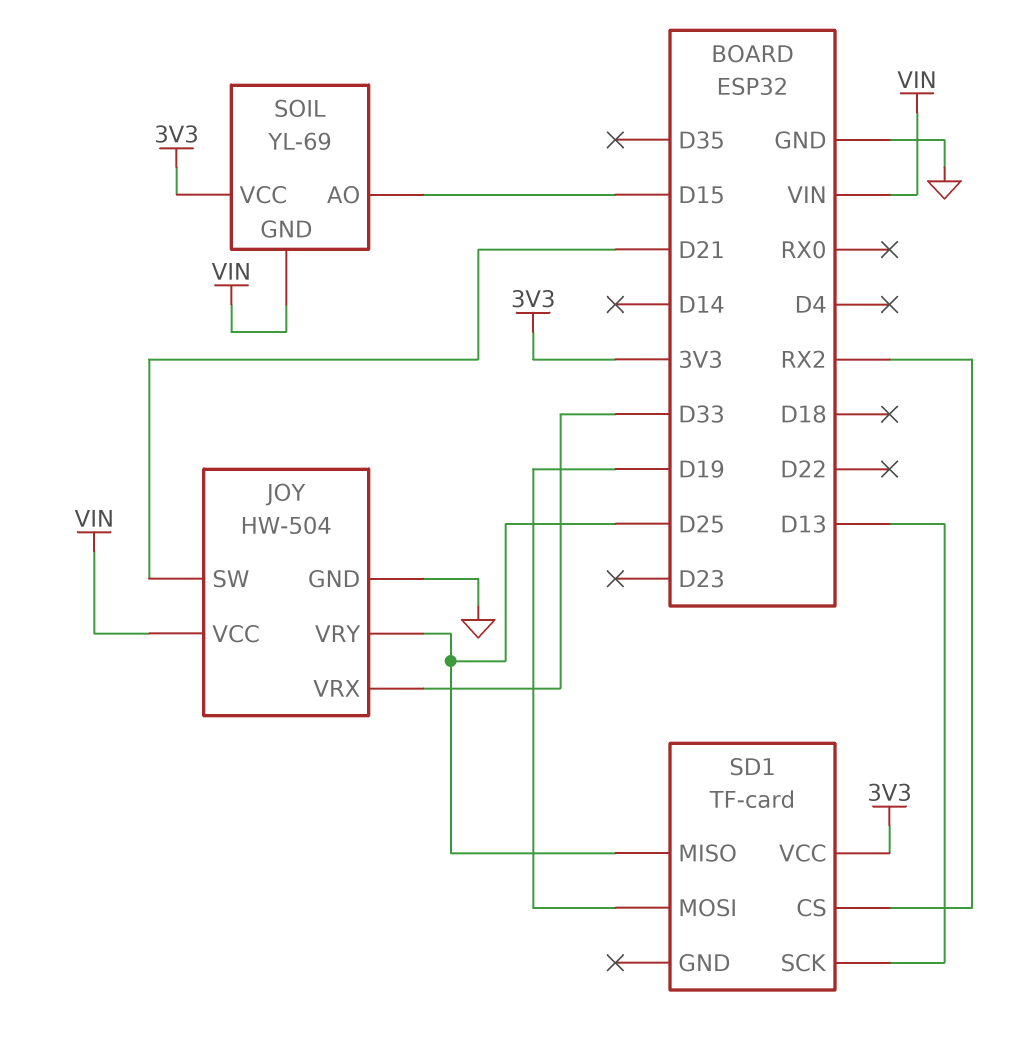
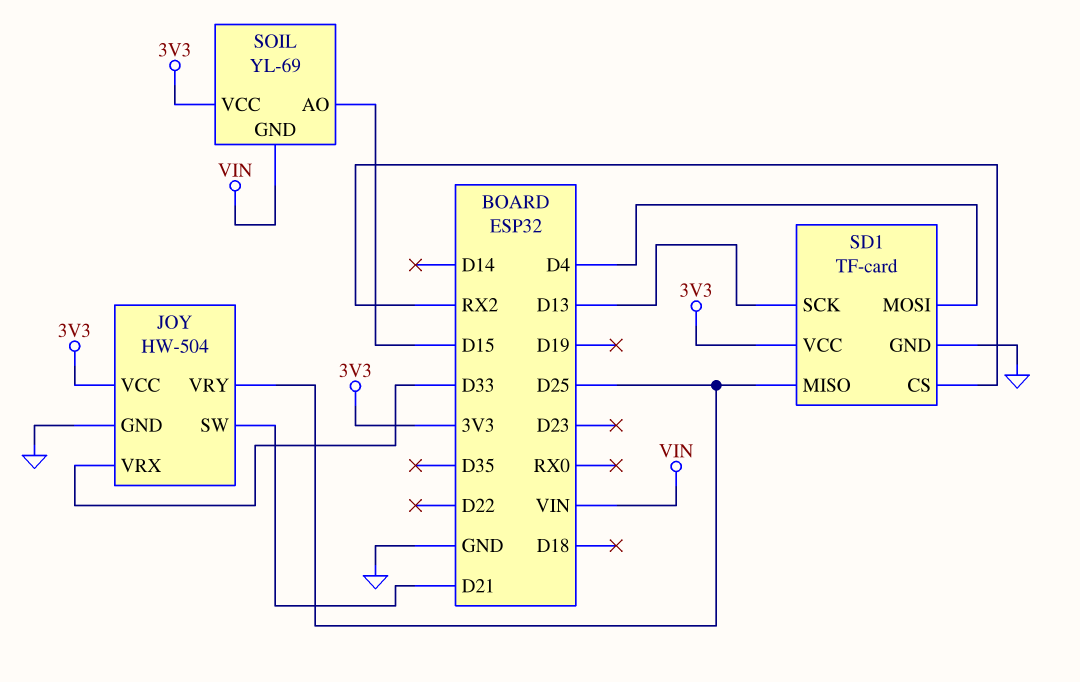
JOY pin VCC: VIN -> 3V3
SD1 pin GND: none -> GND
SD1 pin MOSI: D19 -> D4

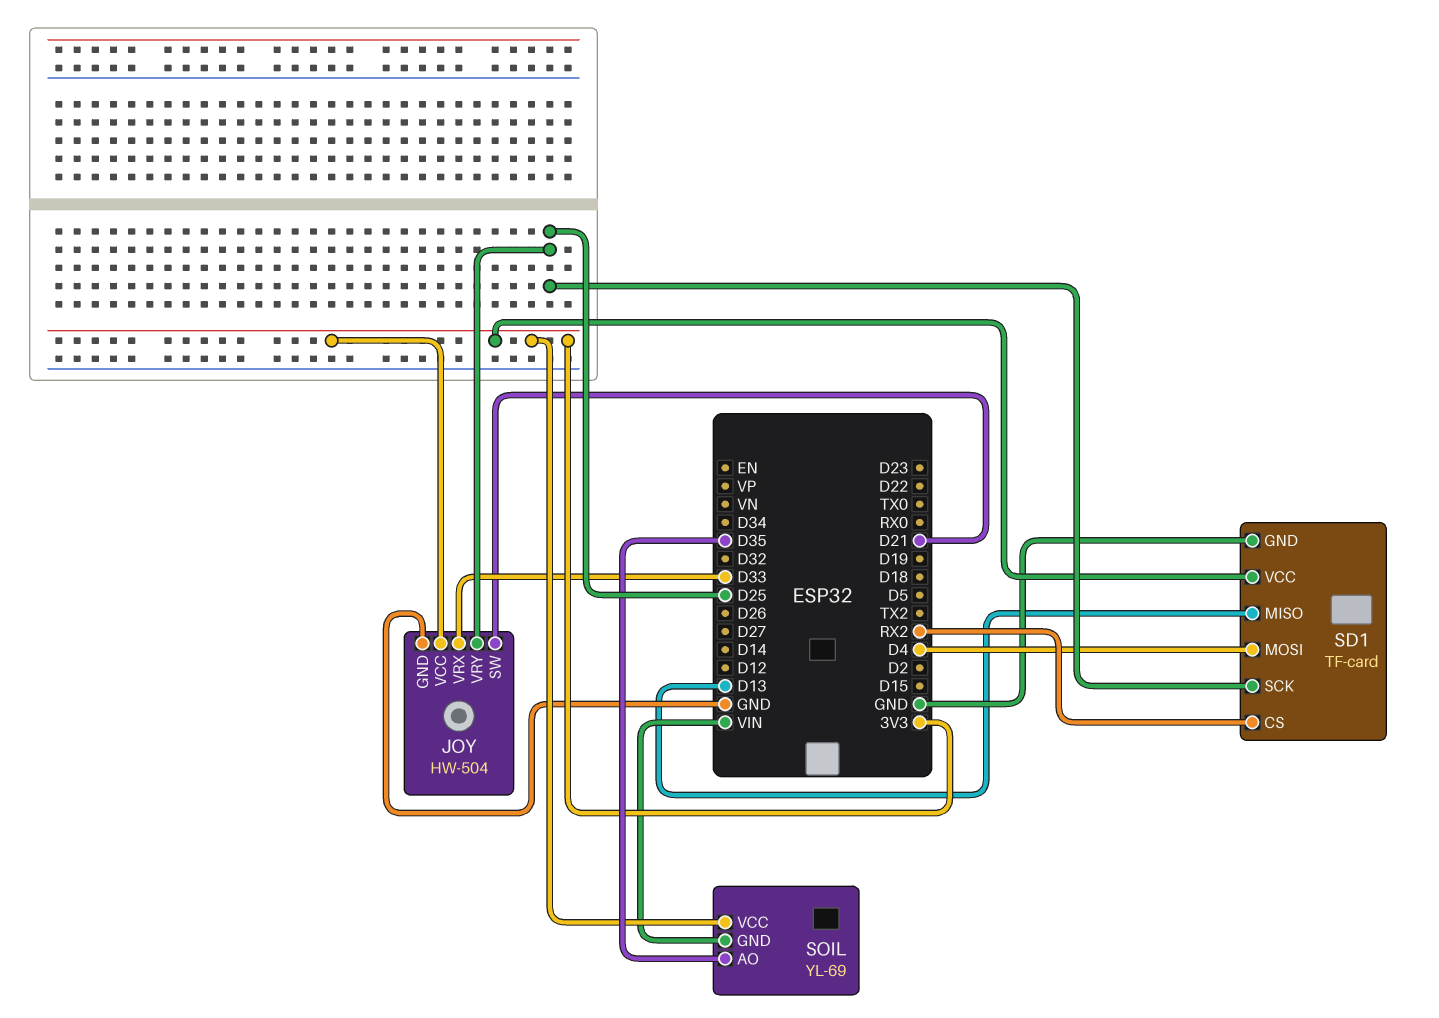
SD1 pin MISO: D25 -> D13
SD1 pin SCK: D13 -> D25
SOIL pin AO: D15 -> D35

